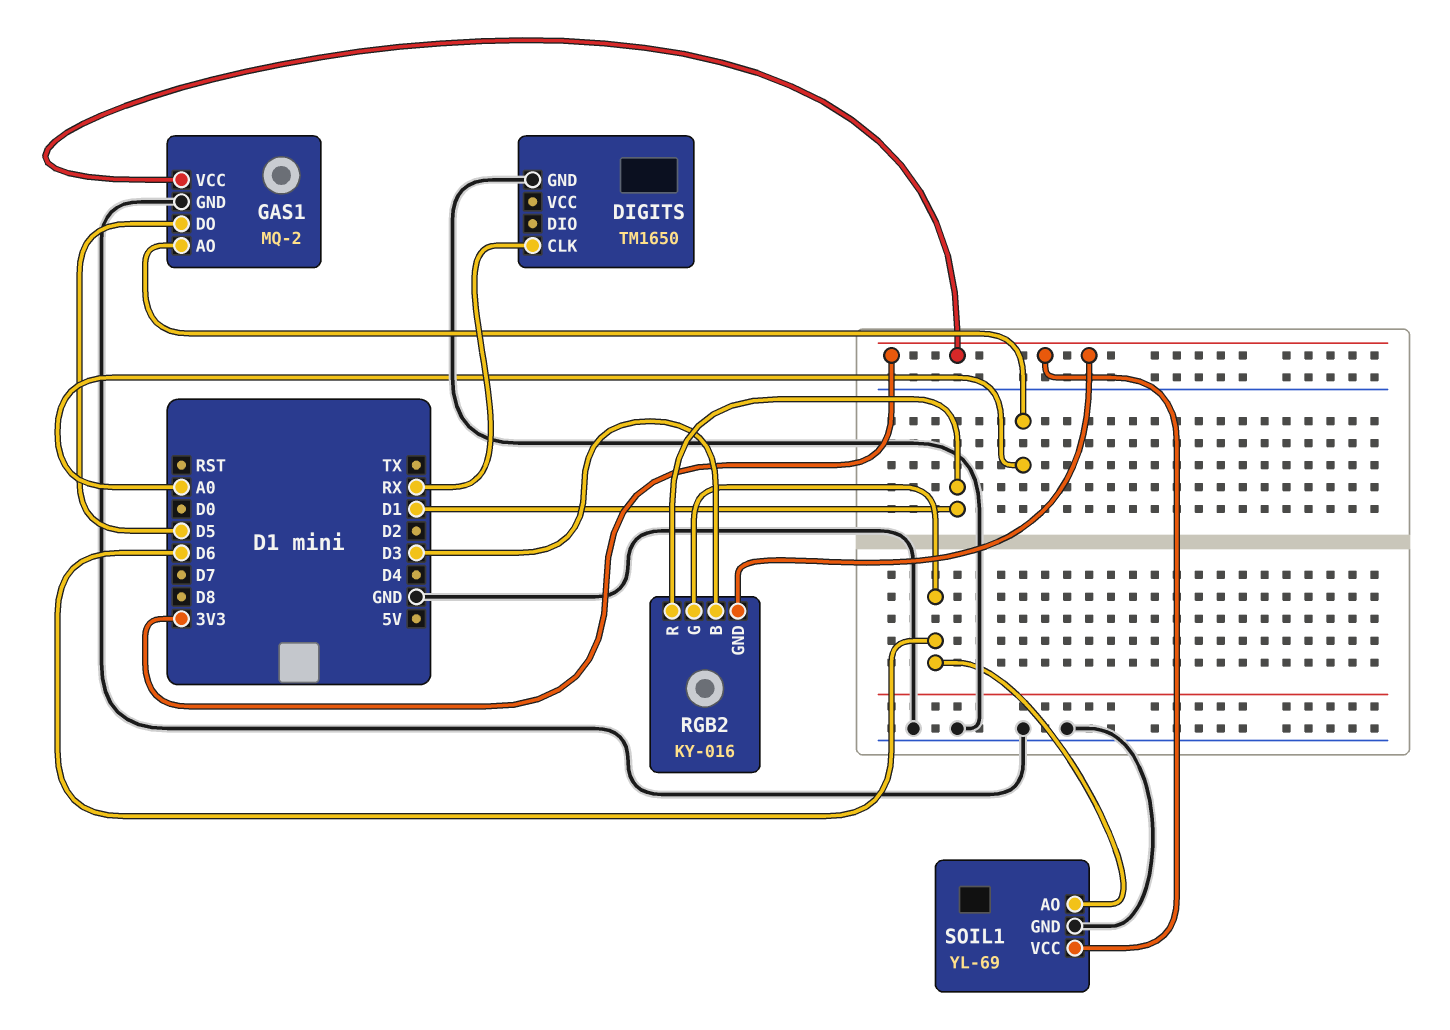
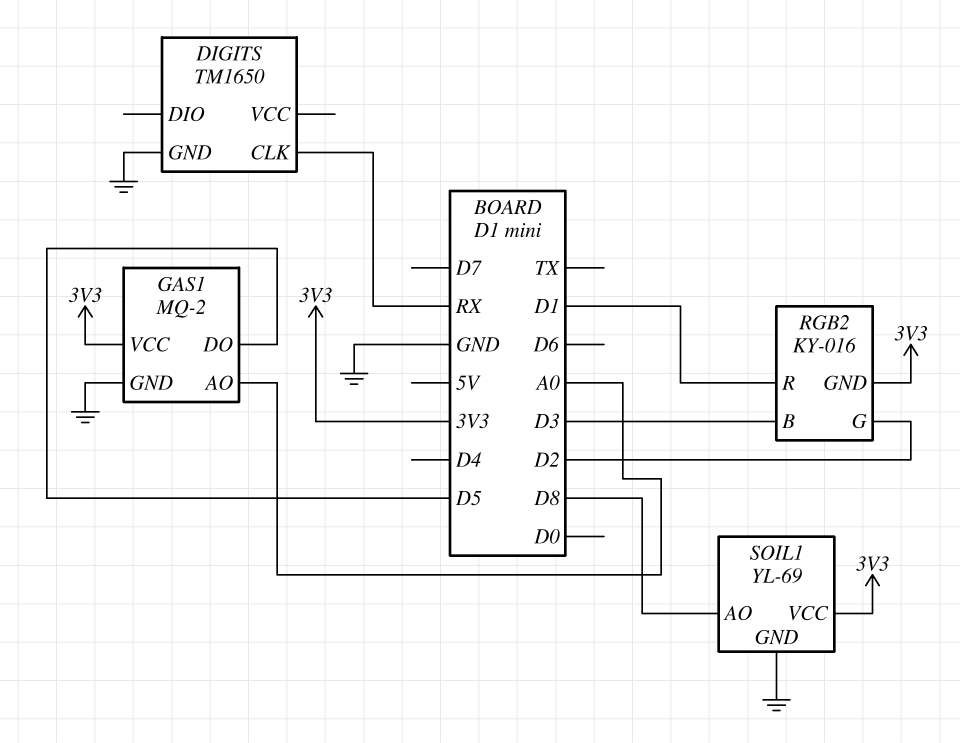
RGB2 pin G: D6 -> D2
SOIL1 pin AO: D6 -> D8

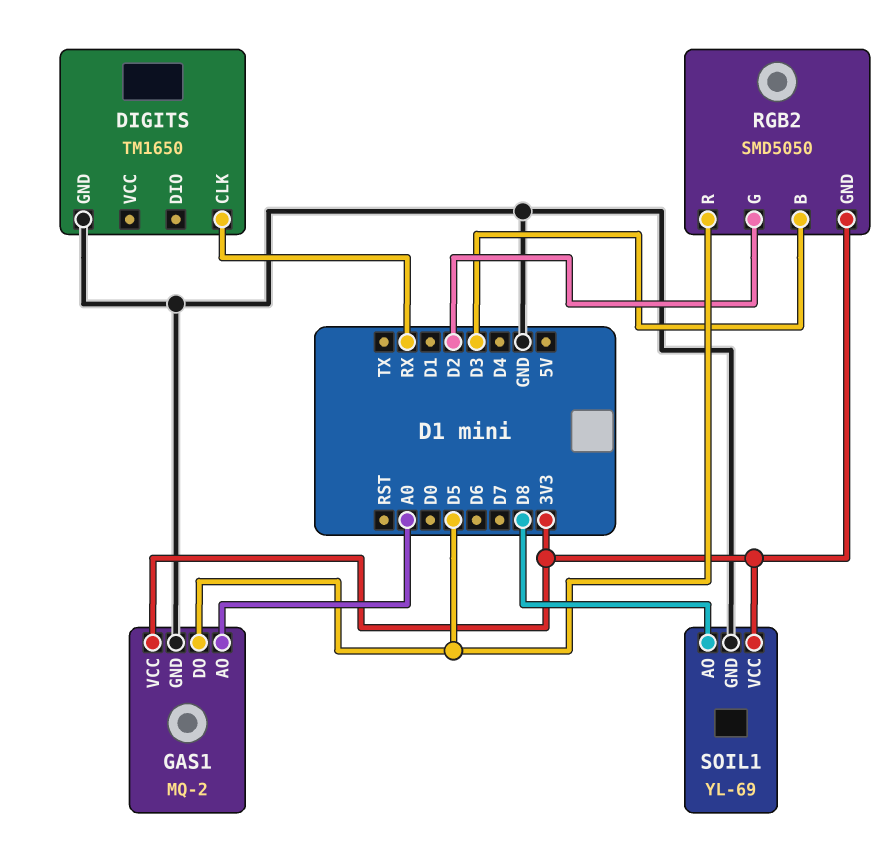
RGB2: KY-016 -> SMD5050
RGB2 pin R: D1 -> D5

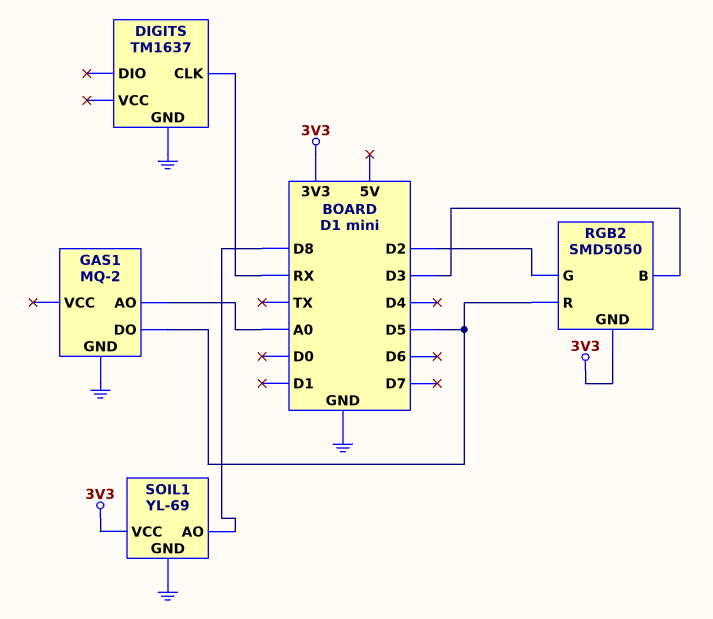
DIGITS: TM1650 -> TM1637
GAS1 pin VCC: 3V3 -> none

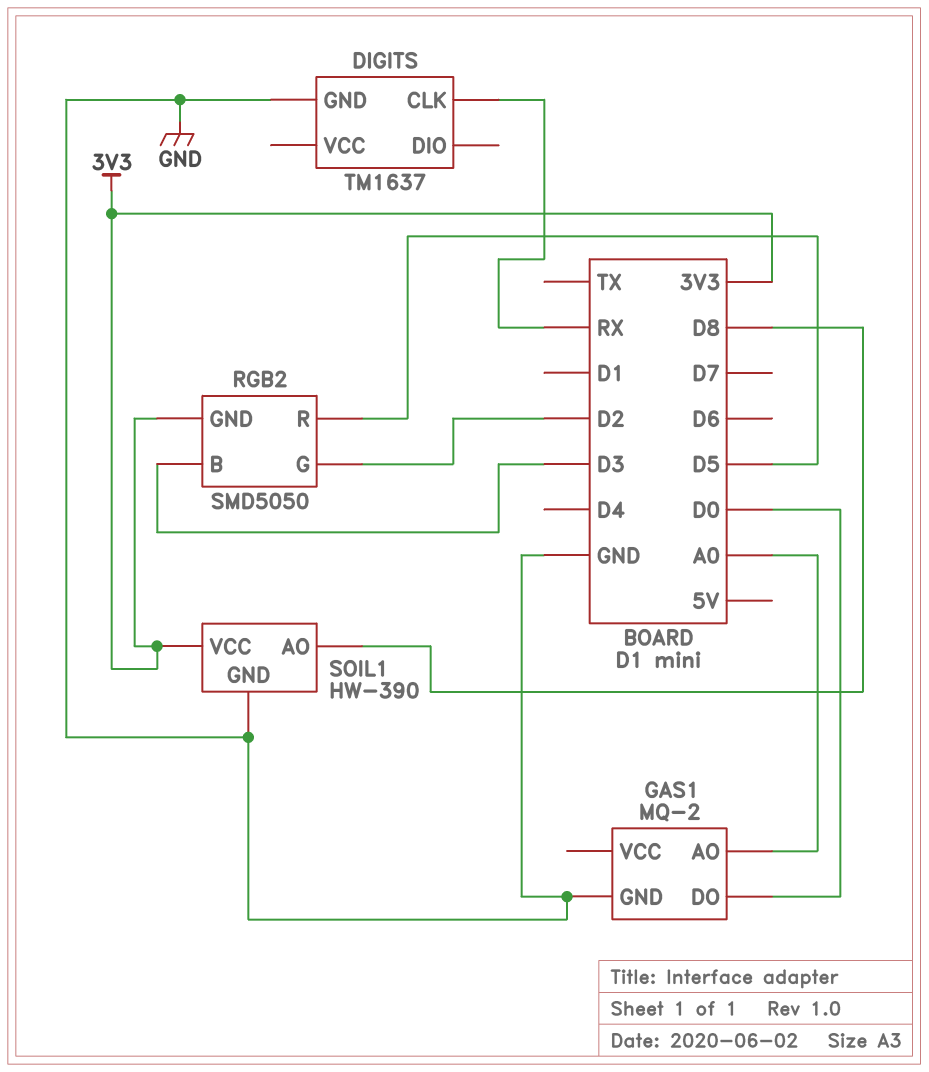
GAS1 pin DO: D5 -> D0
SOIL1: YL-69 -> HW-390

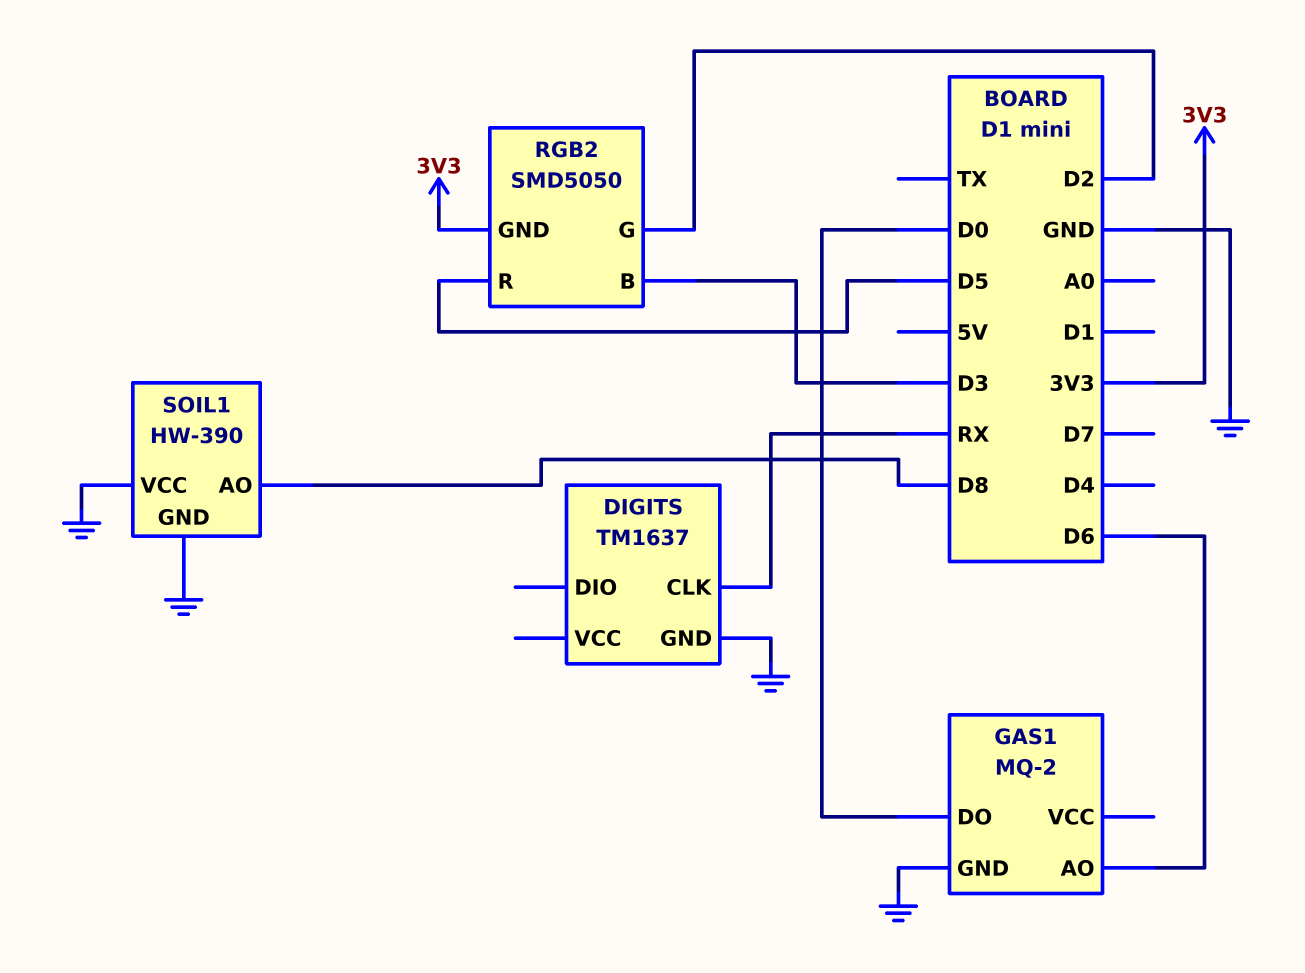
GAS1 pin AO: A0 -> D6
SOIL1 pin VCC: 3V3 -> GND

